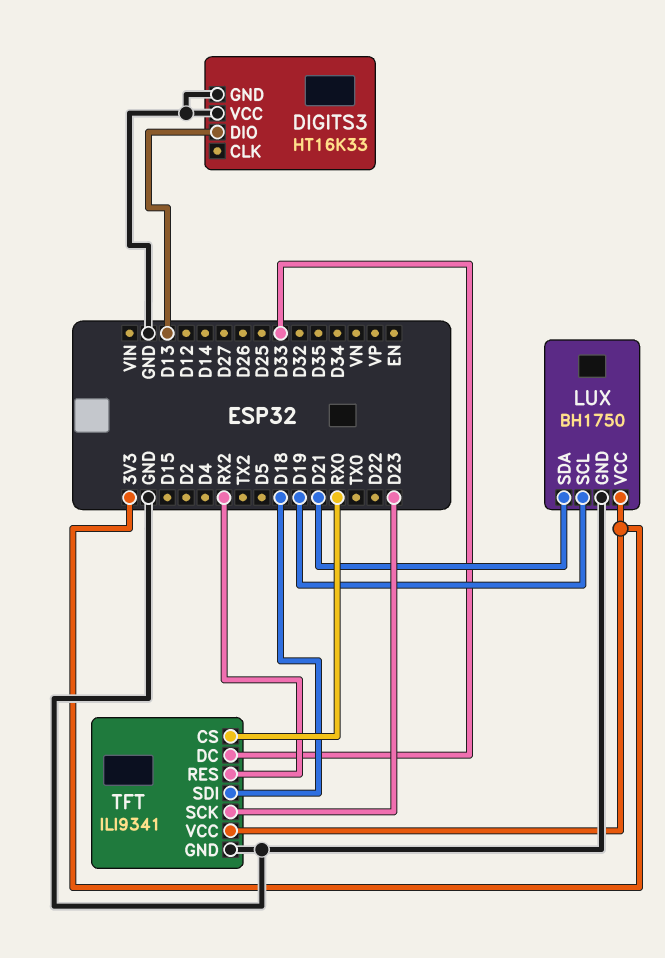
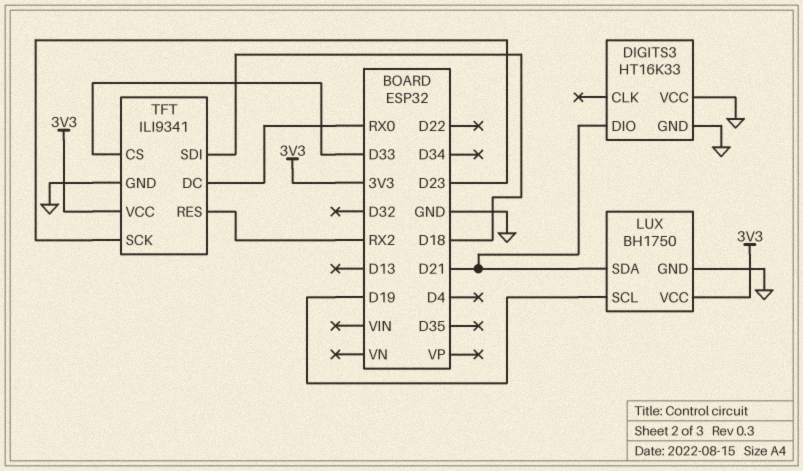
DIGITS3 pin DIO: D13 -> D21
TFT pin CS: RX0 -> D33
TFT pin DC: D33 -> RX0

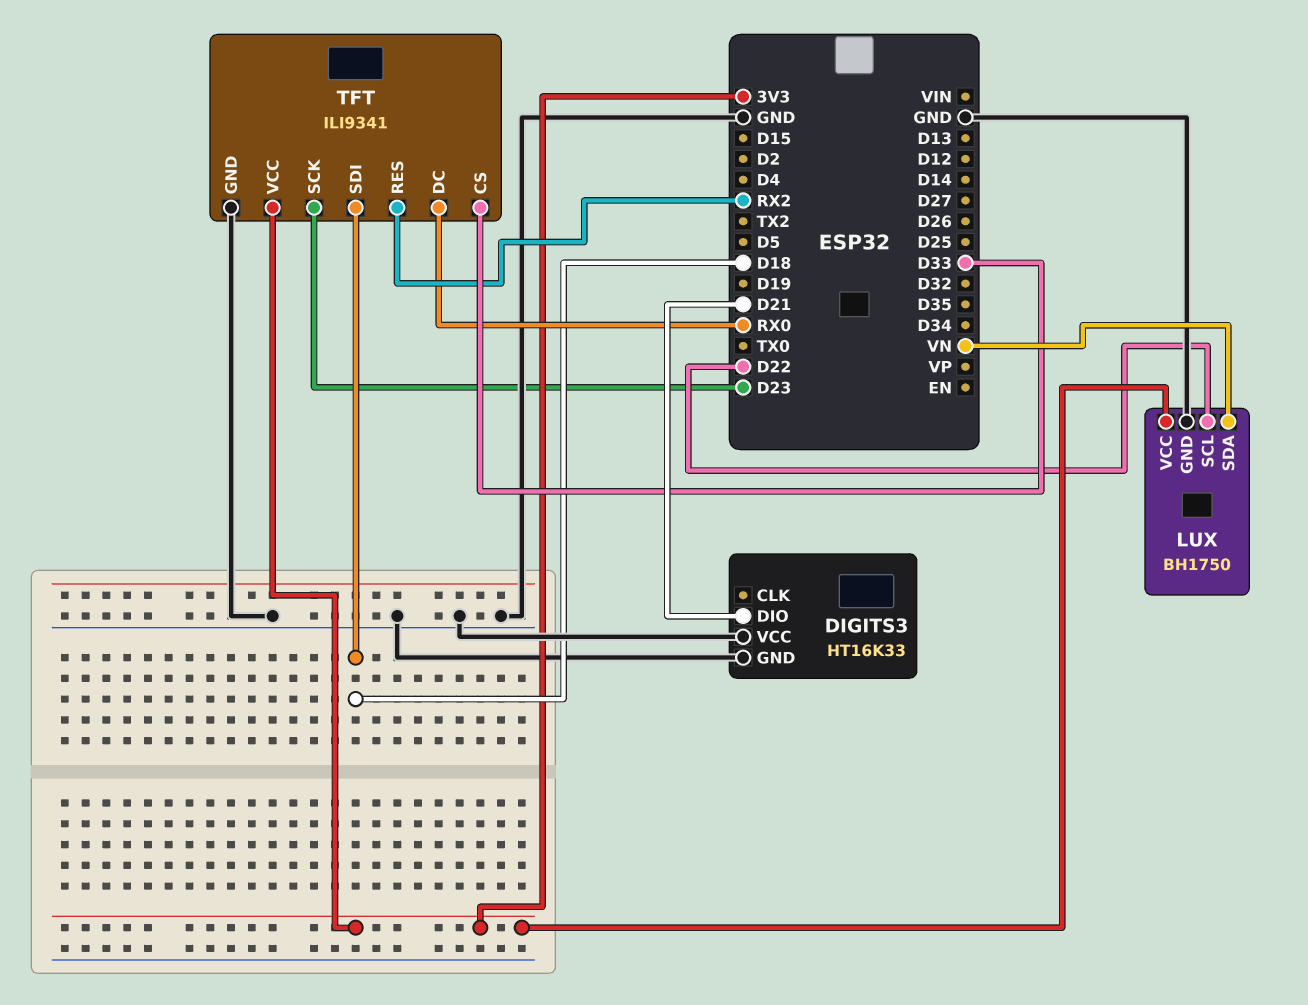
LUX pin SCL: D19 -> D22
LUX pin SDA: D21 -> VN

